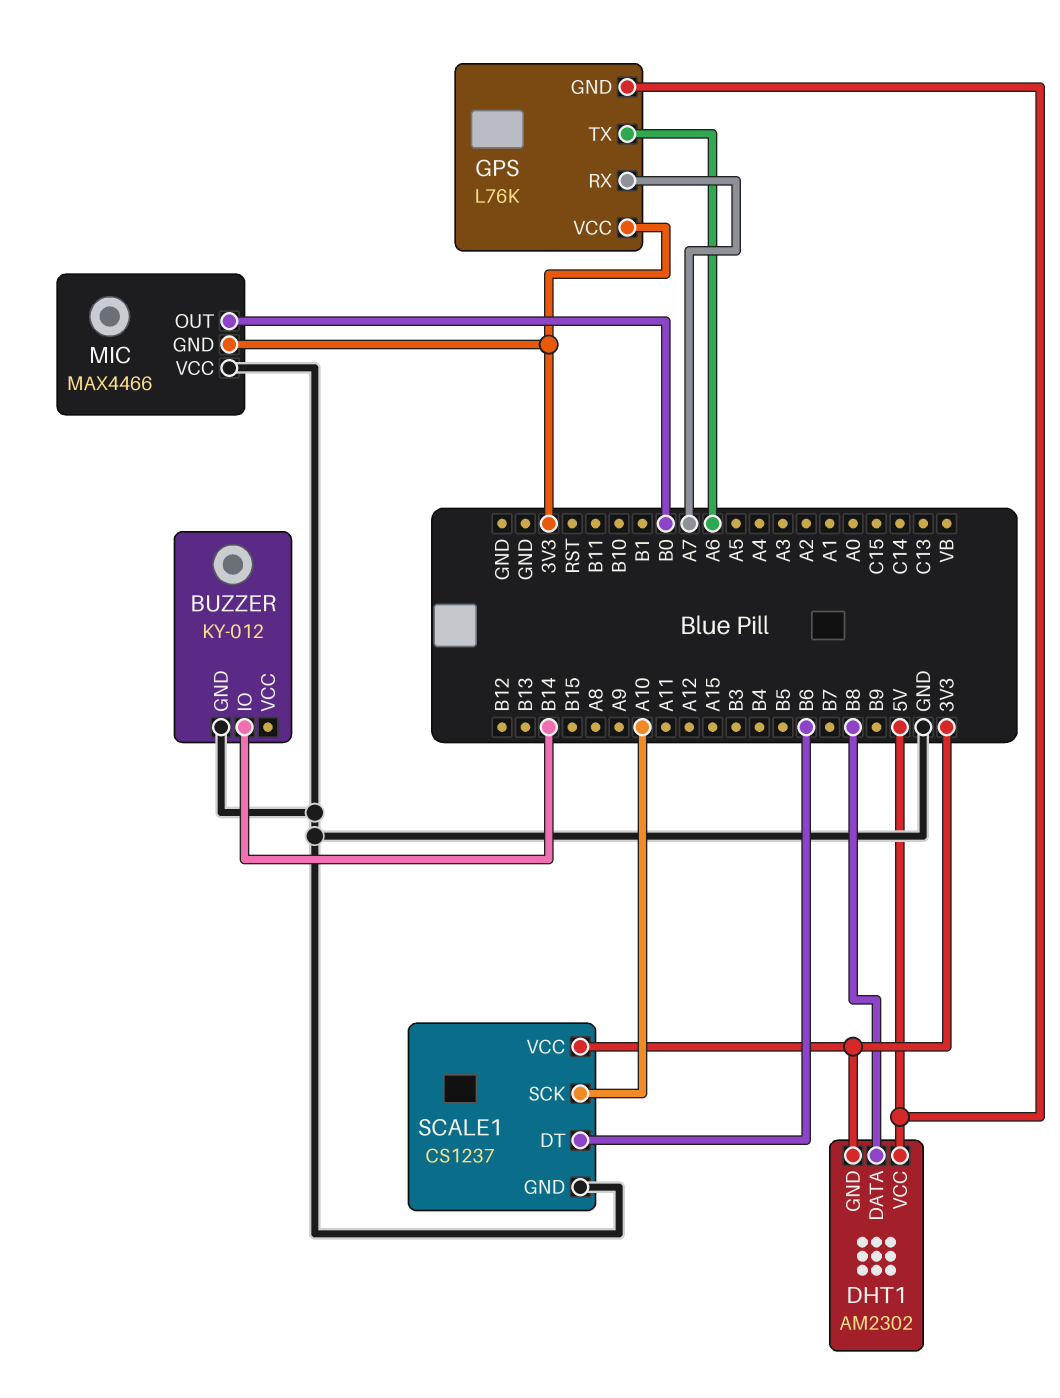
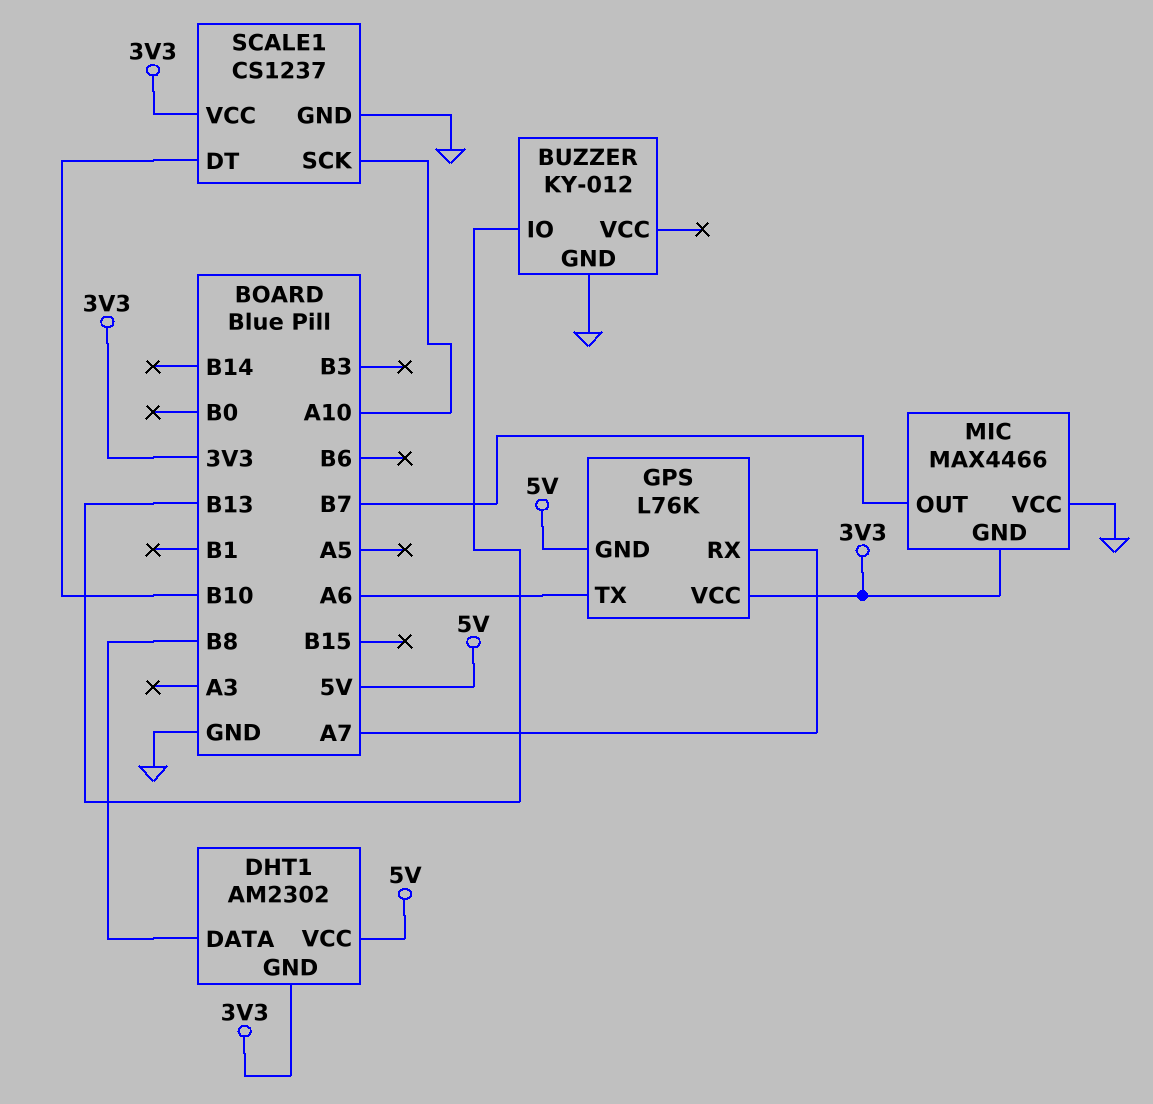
BUZZER pin IO: B14 -> B13
MIC pin OUT: B0 -> B7
SCALE1 pin DT: B6 -> B10

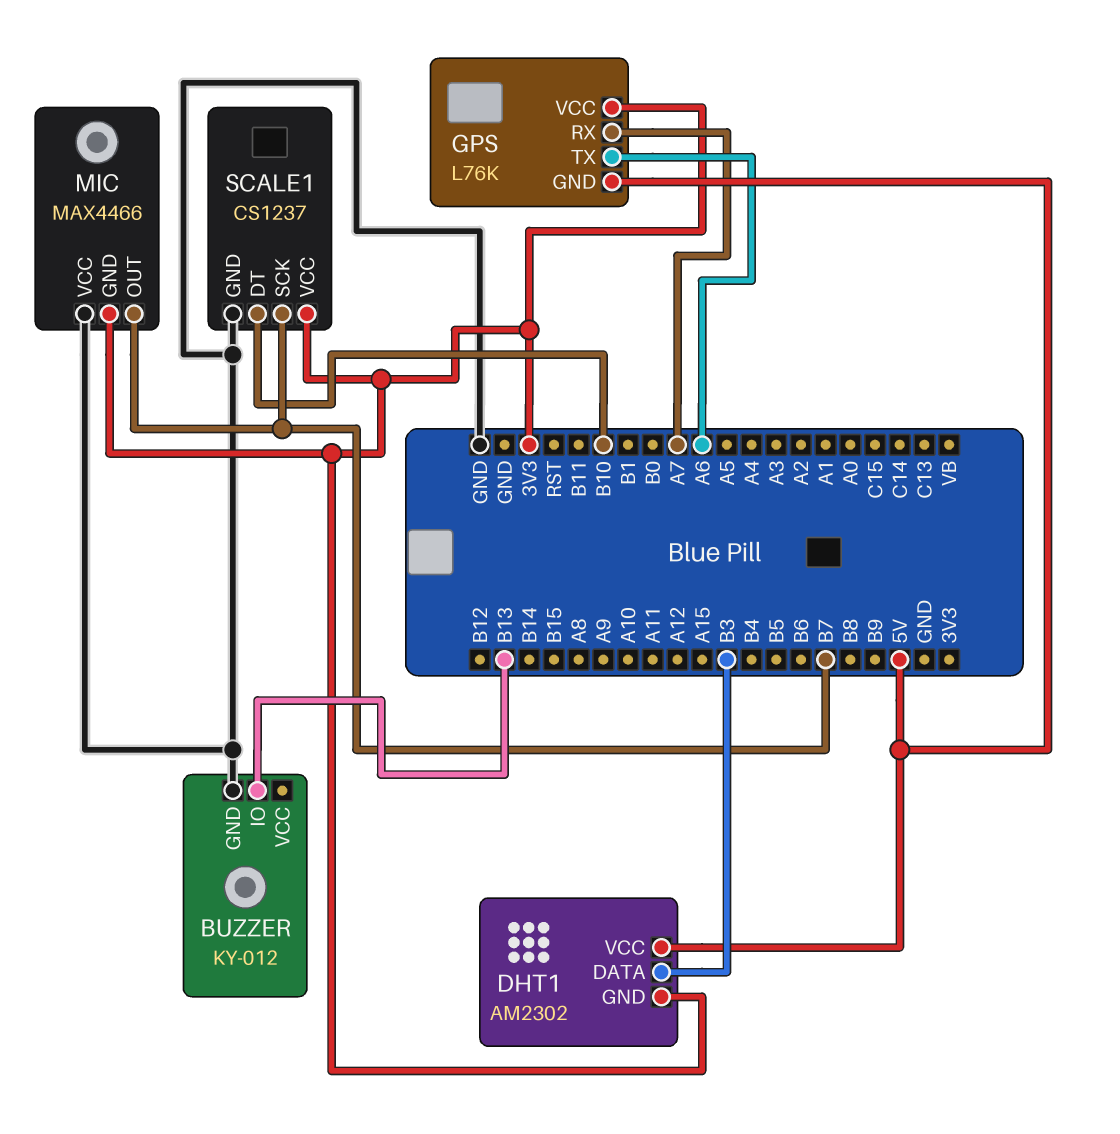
DHT1 pin DATA: B8 -> B3
SCALE1 pin SCK: A10 -> B7

